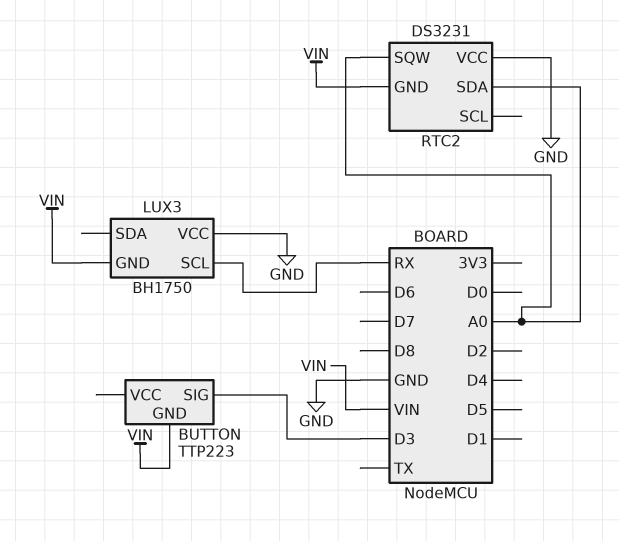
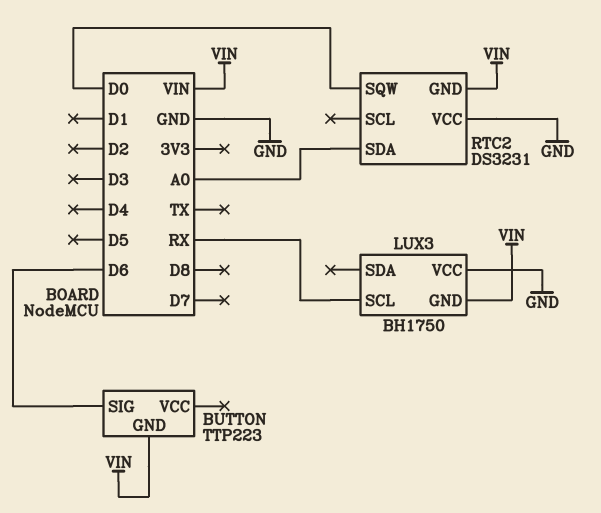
BUTTON pin SIG: D3 -> D6
RTC2 pin SQW: A0 -> D0

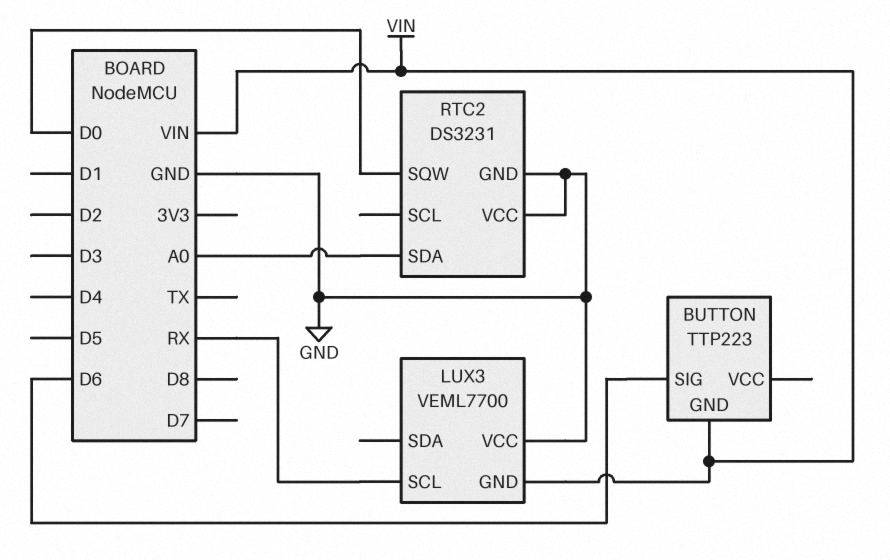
LUX3: BH1750 -> VEML7700
RTC2 pin GND: VIN -> GND

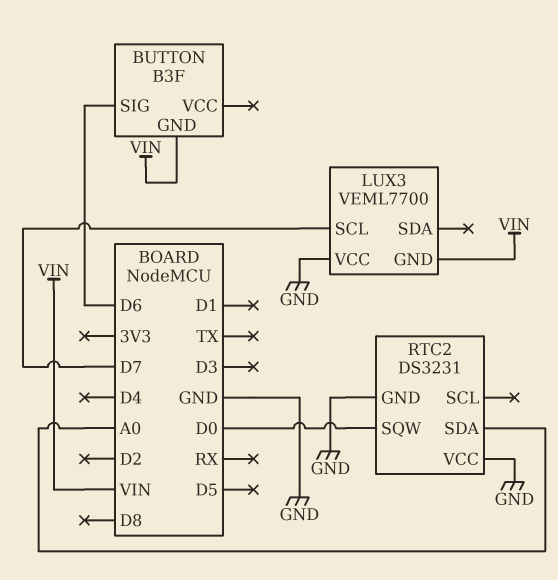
BUTTON: TTP223 -> B3F
LUX3 pin SCL: RX -> D7

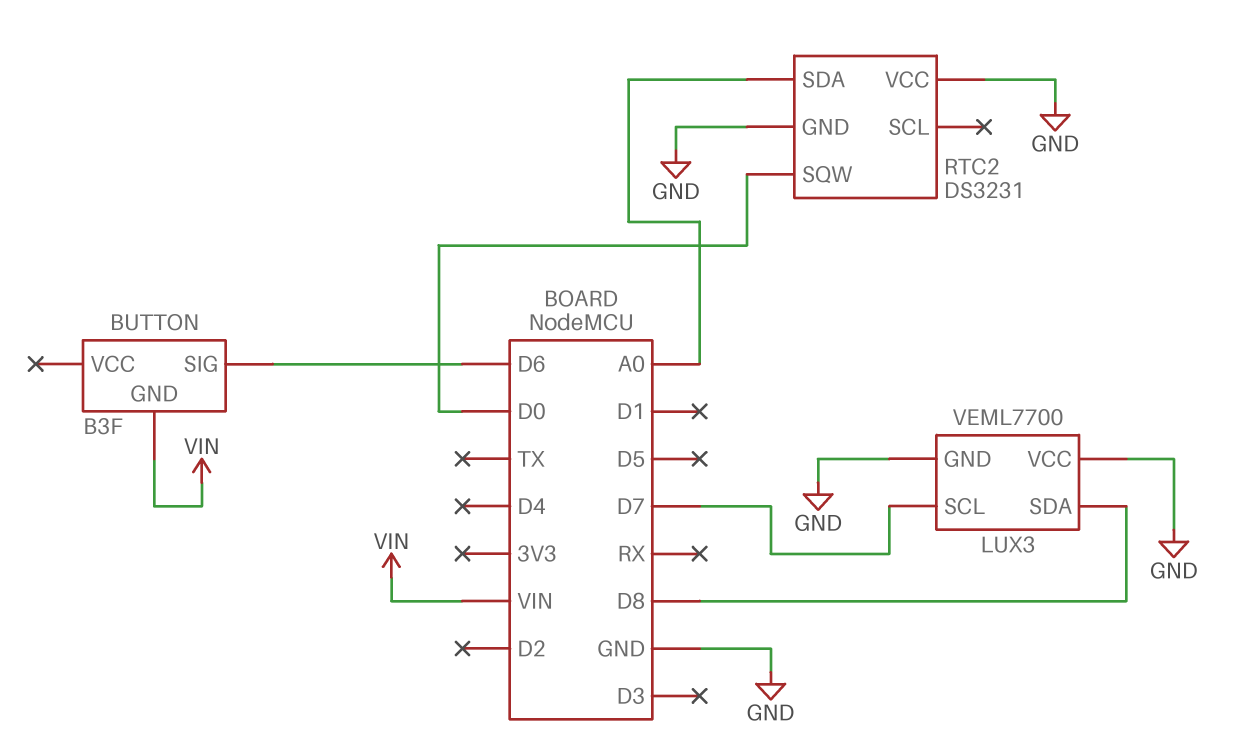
LUX3 pin GND: VIN -> GND
LUX3 pin SDA: none -> D8

